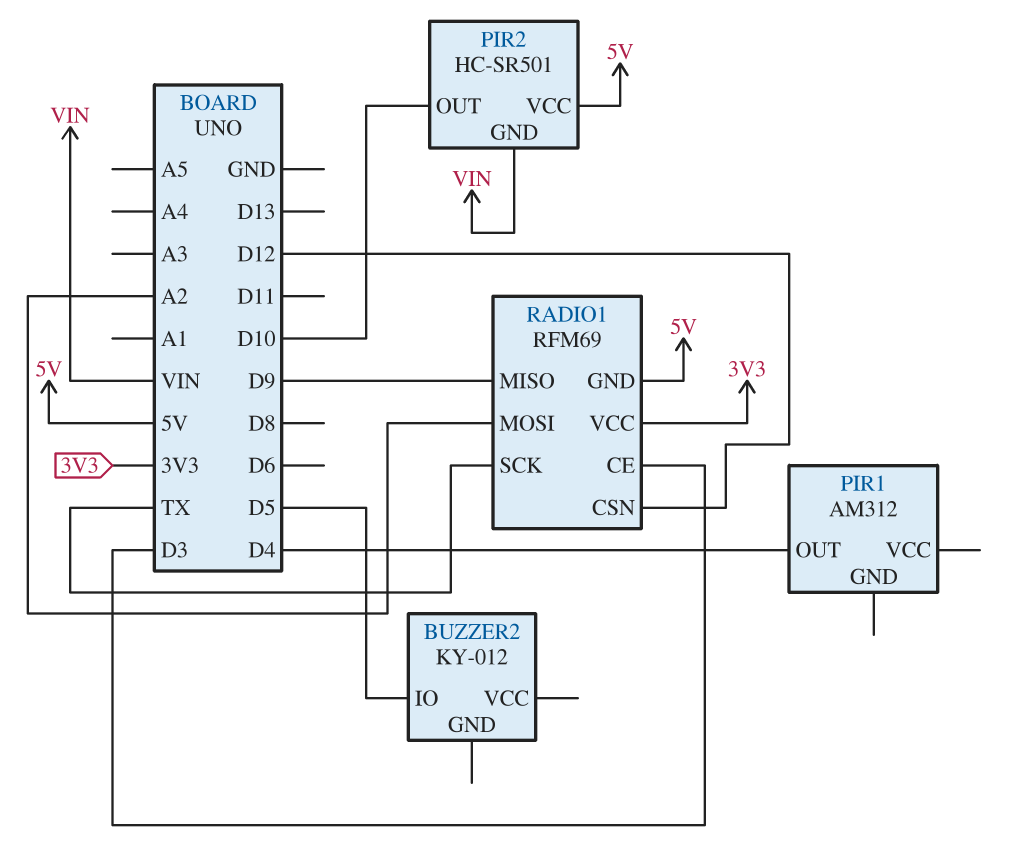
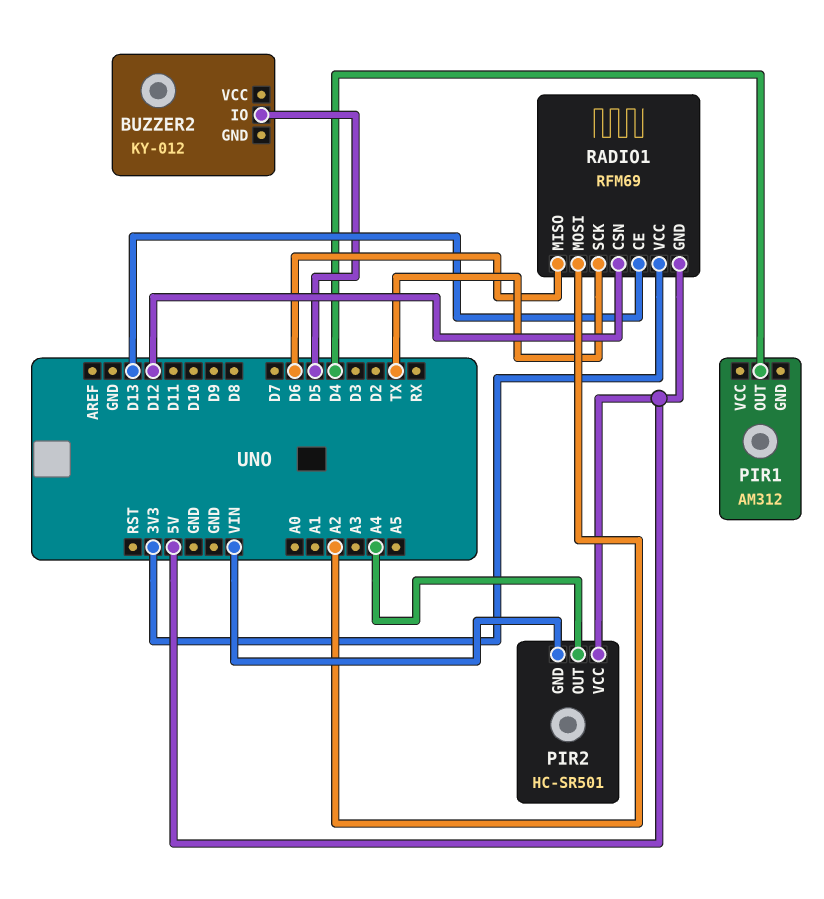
PIR2 pin OUT: D10 -> A4
RADIO1 pin CE: D3 -> D13
RADIO1 pin MISO: D9 -> D6

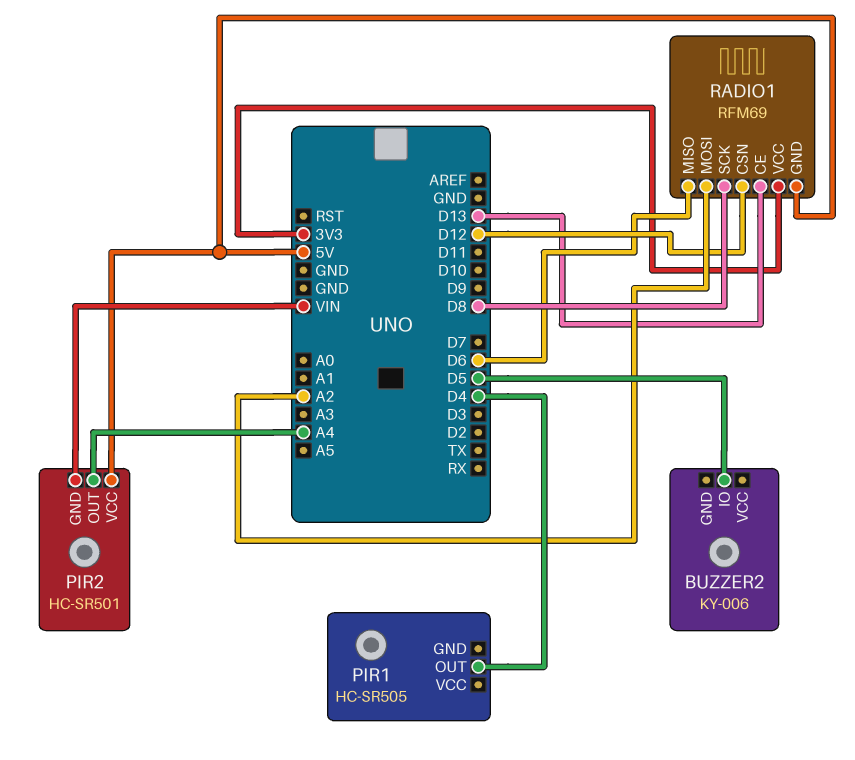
BUZZER2: KY-012 -> KY-006
PIR1: AM312 -> HC-SR505
RADIO1 pin SCK: TX -> D8

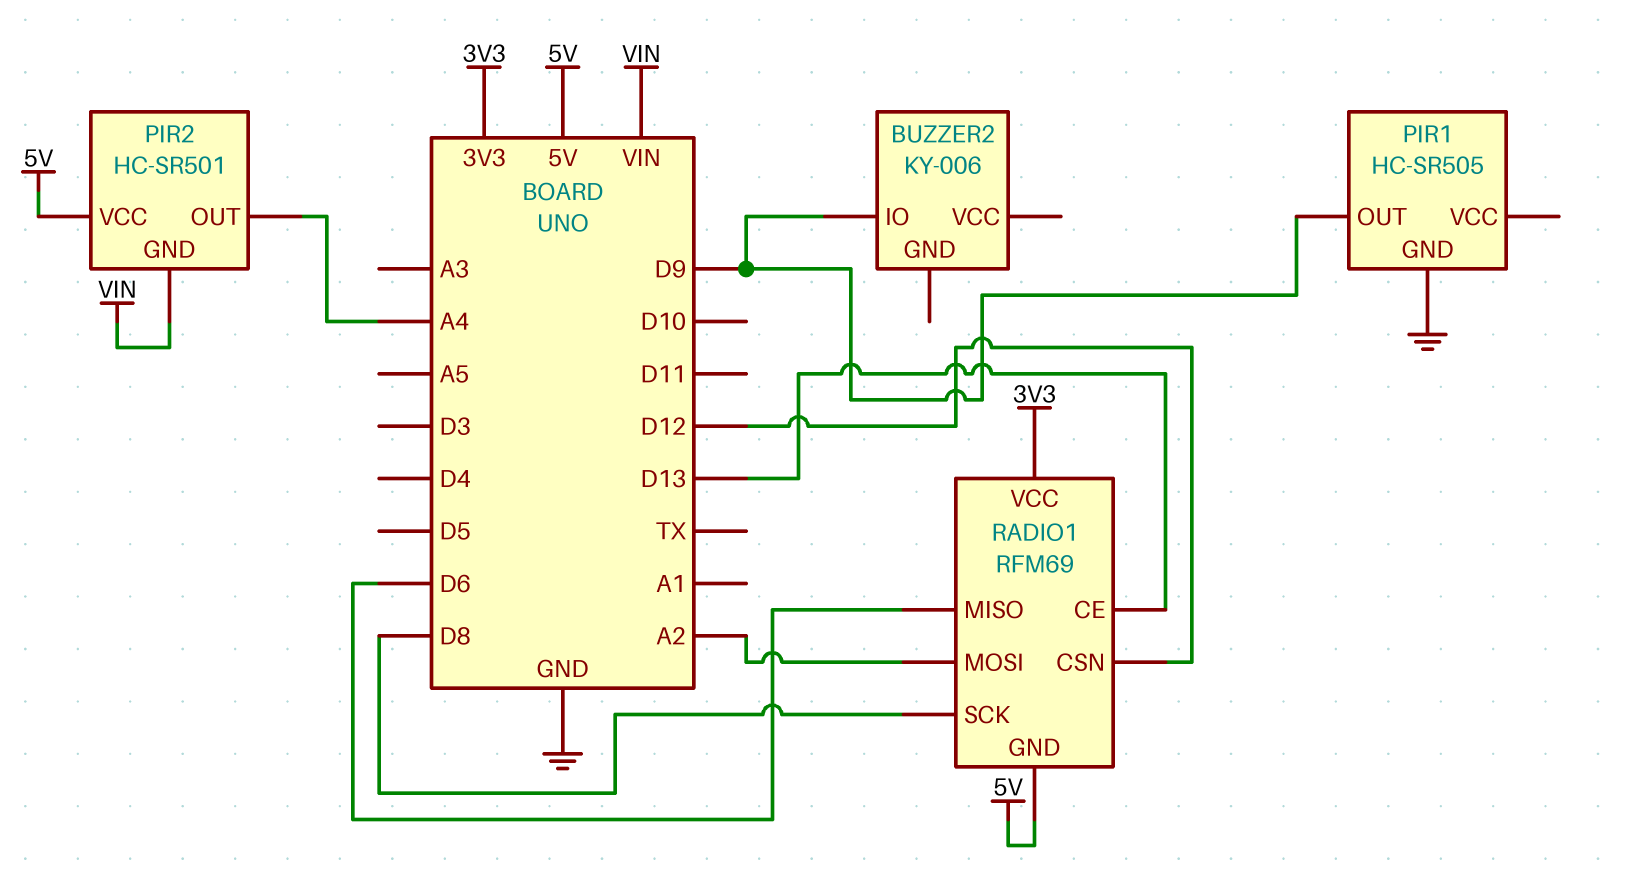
BUZZER2 pin IO: D5 -> D9
PIR1 pin GND: none -> GND
PIR1 pin OUT: D4 -> D9

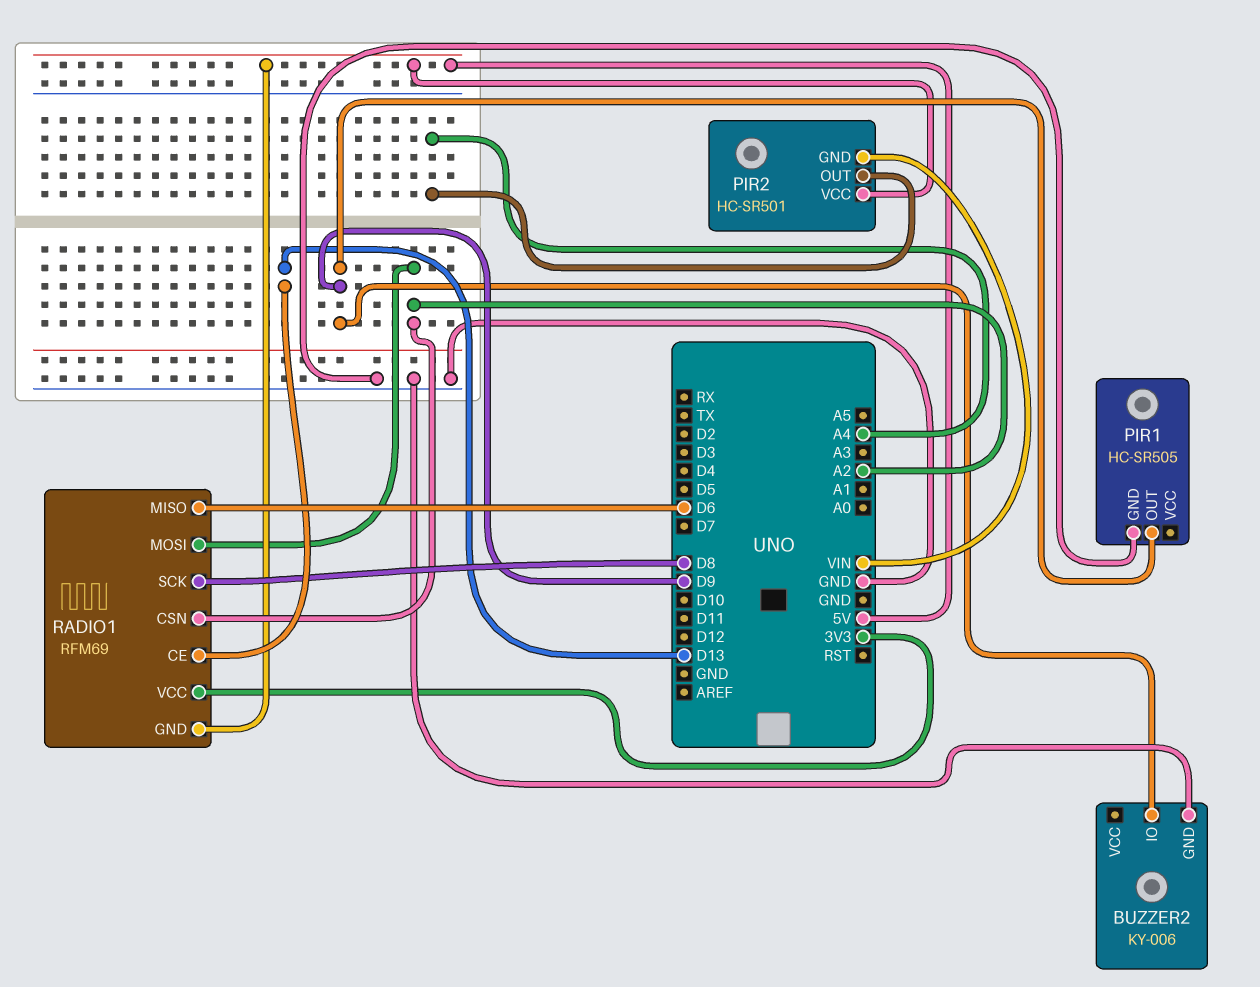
BUZZER2 pin GND: none -> GND
RADIO1 pin CSN: D12 -> A2

